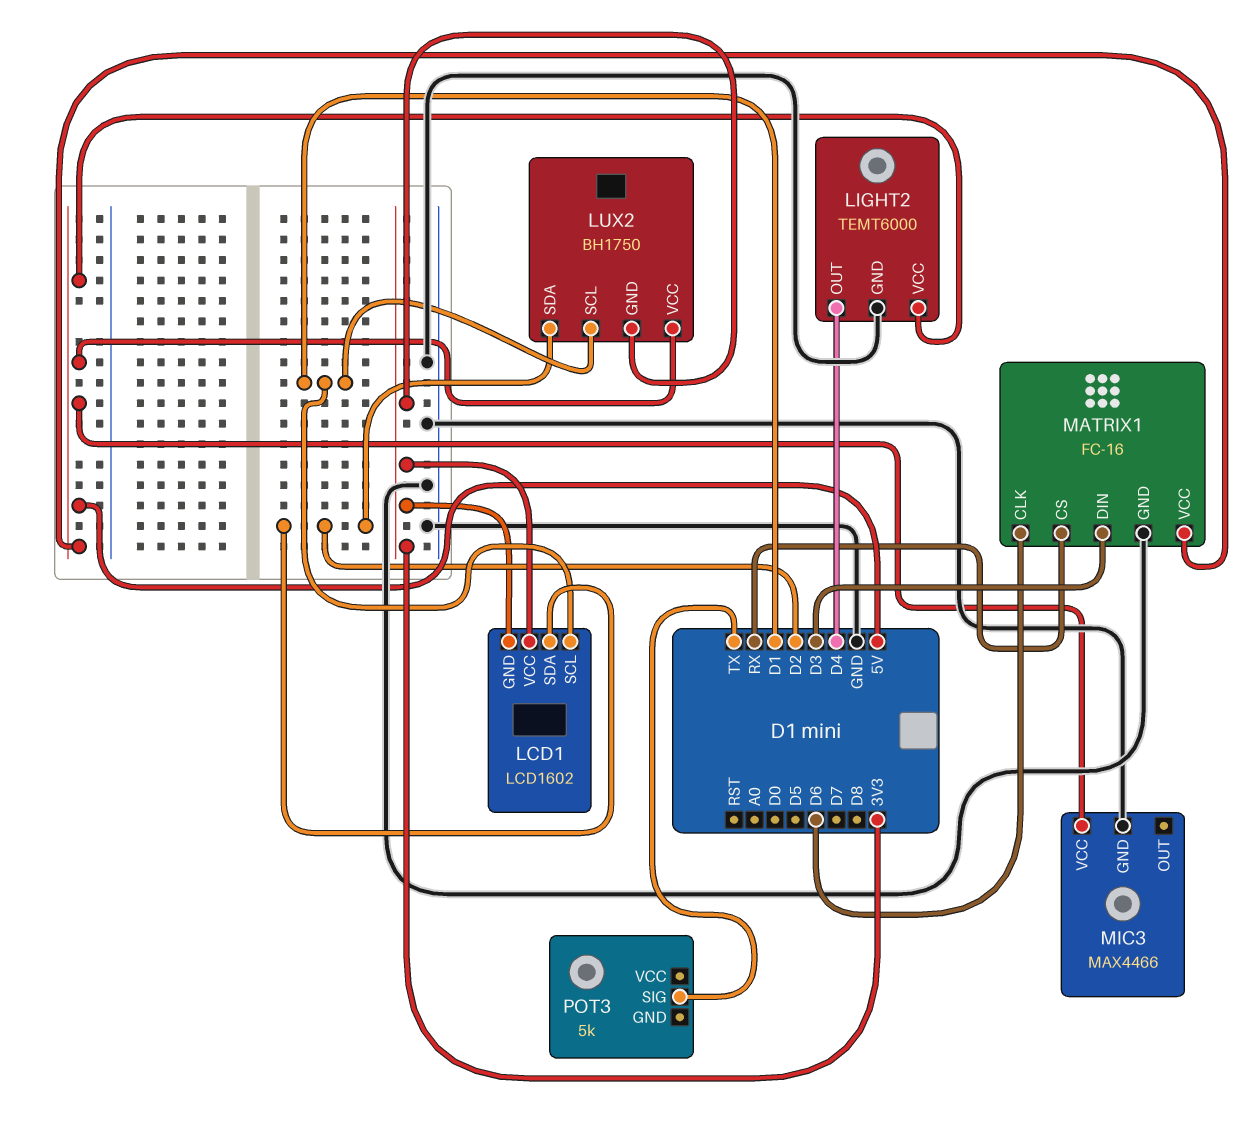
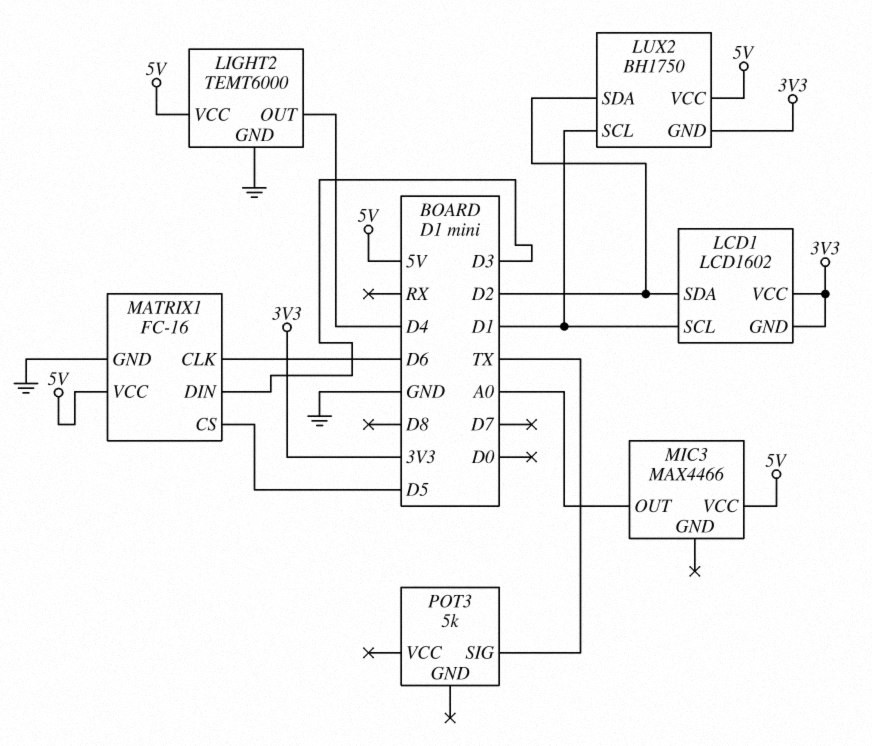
MATRIX1 pin CS: RX -> D5
MIC3 pin GND: GND -> none
MIC3 pin OUT: none -> A0

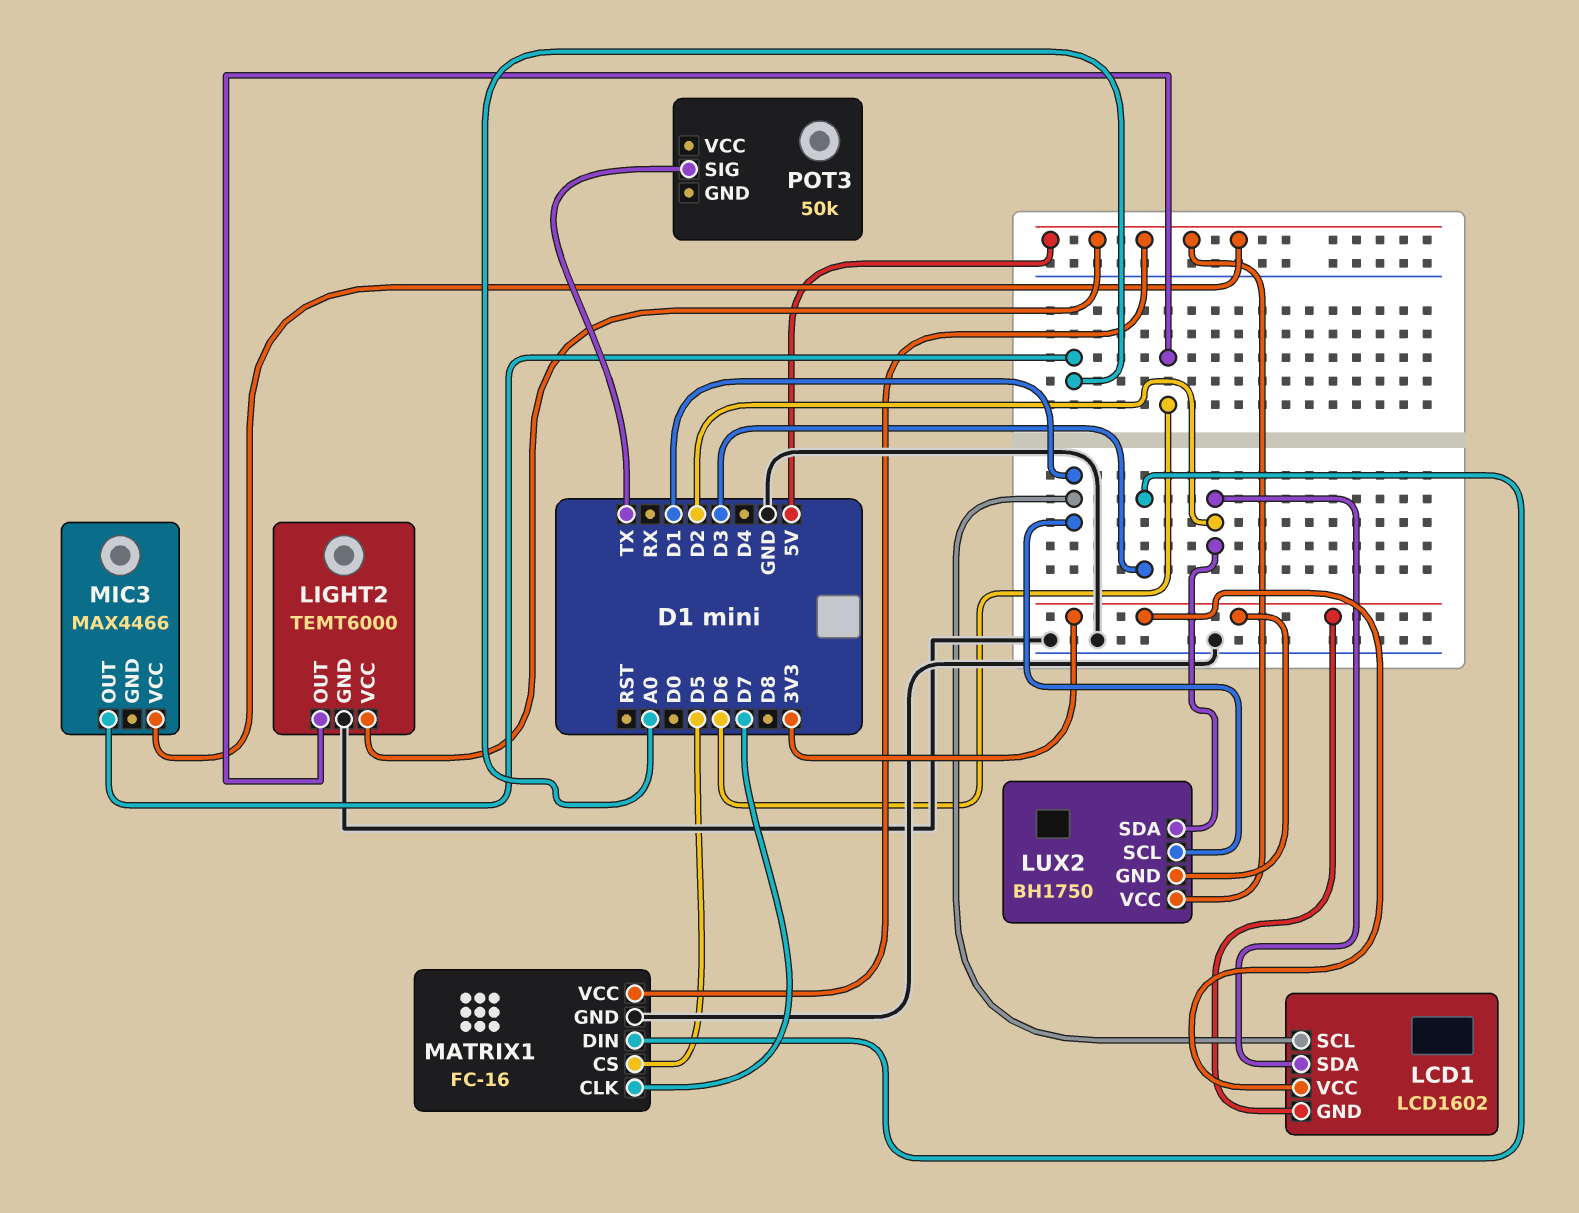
LIGHT2 pin OUT: D4 -> D6
MATRIX1 pin CLK: D6 -> D7
POT3: 5k -> 50k

